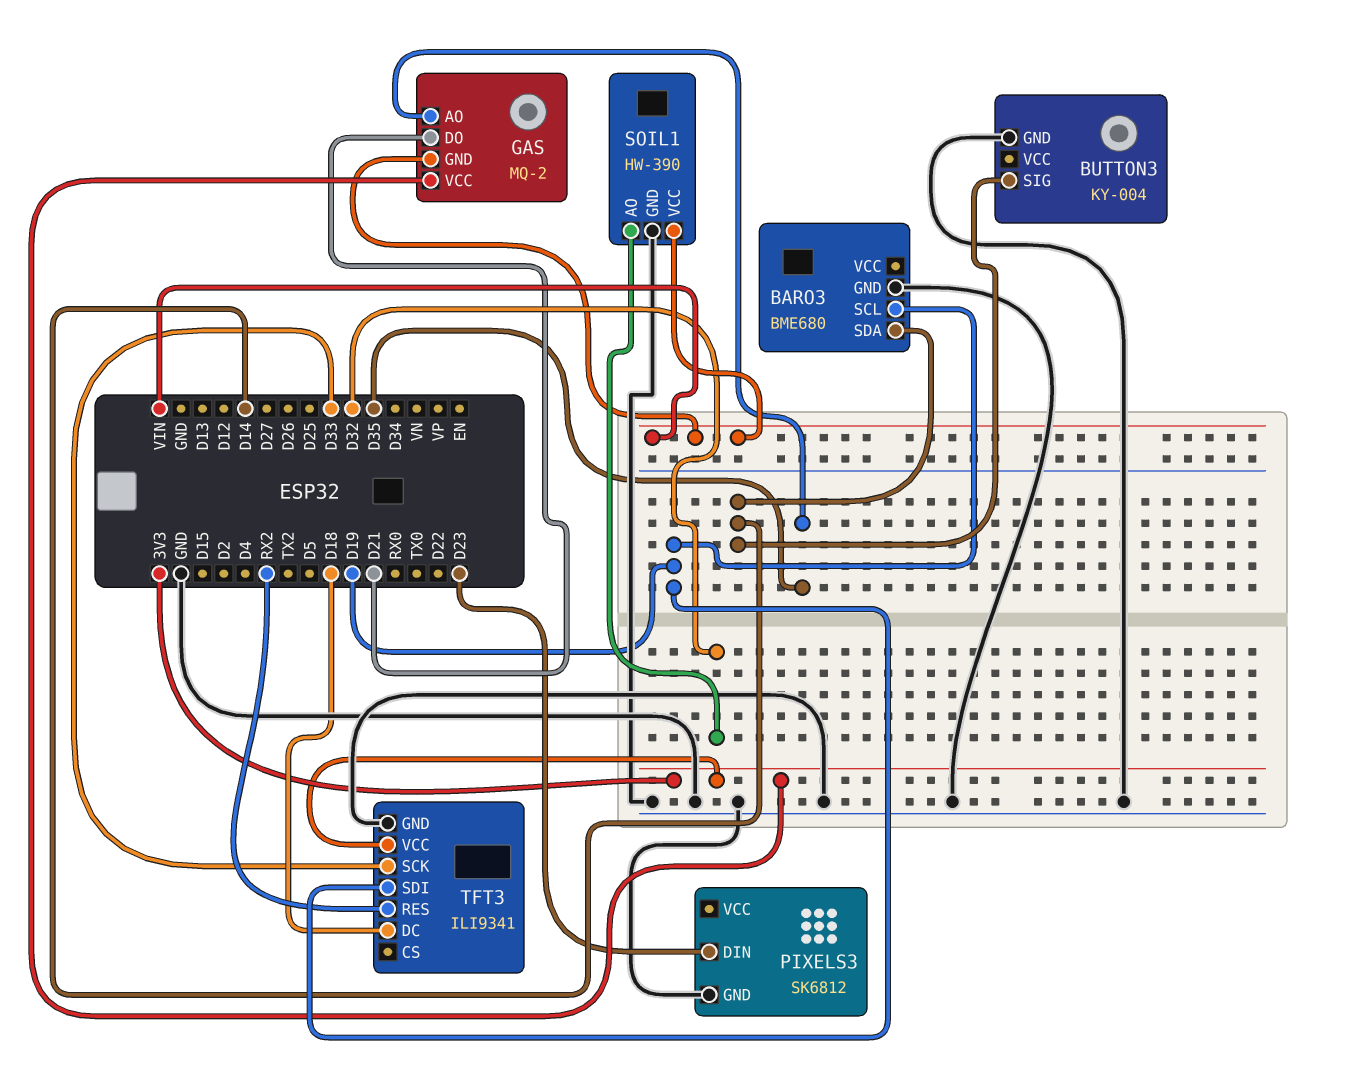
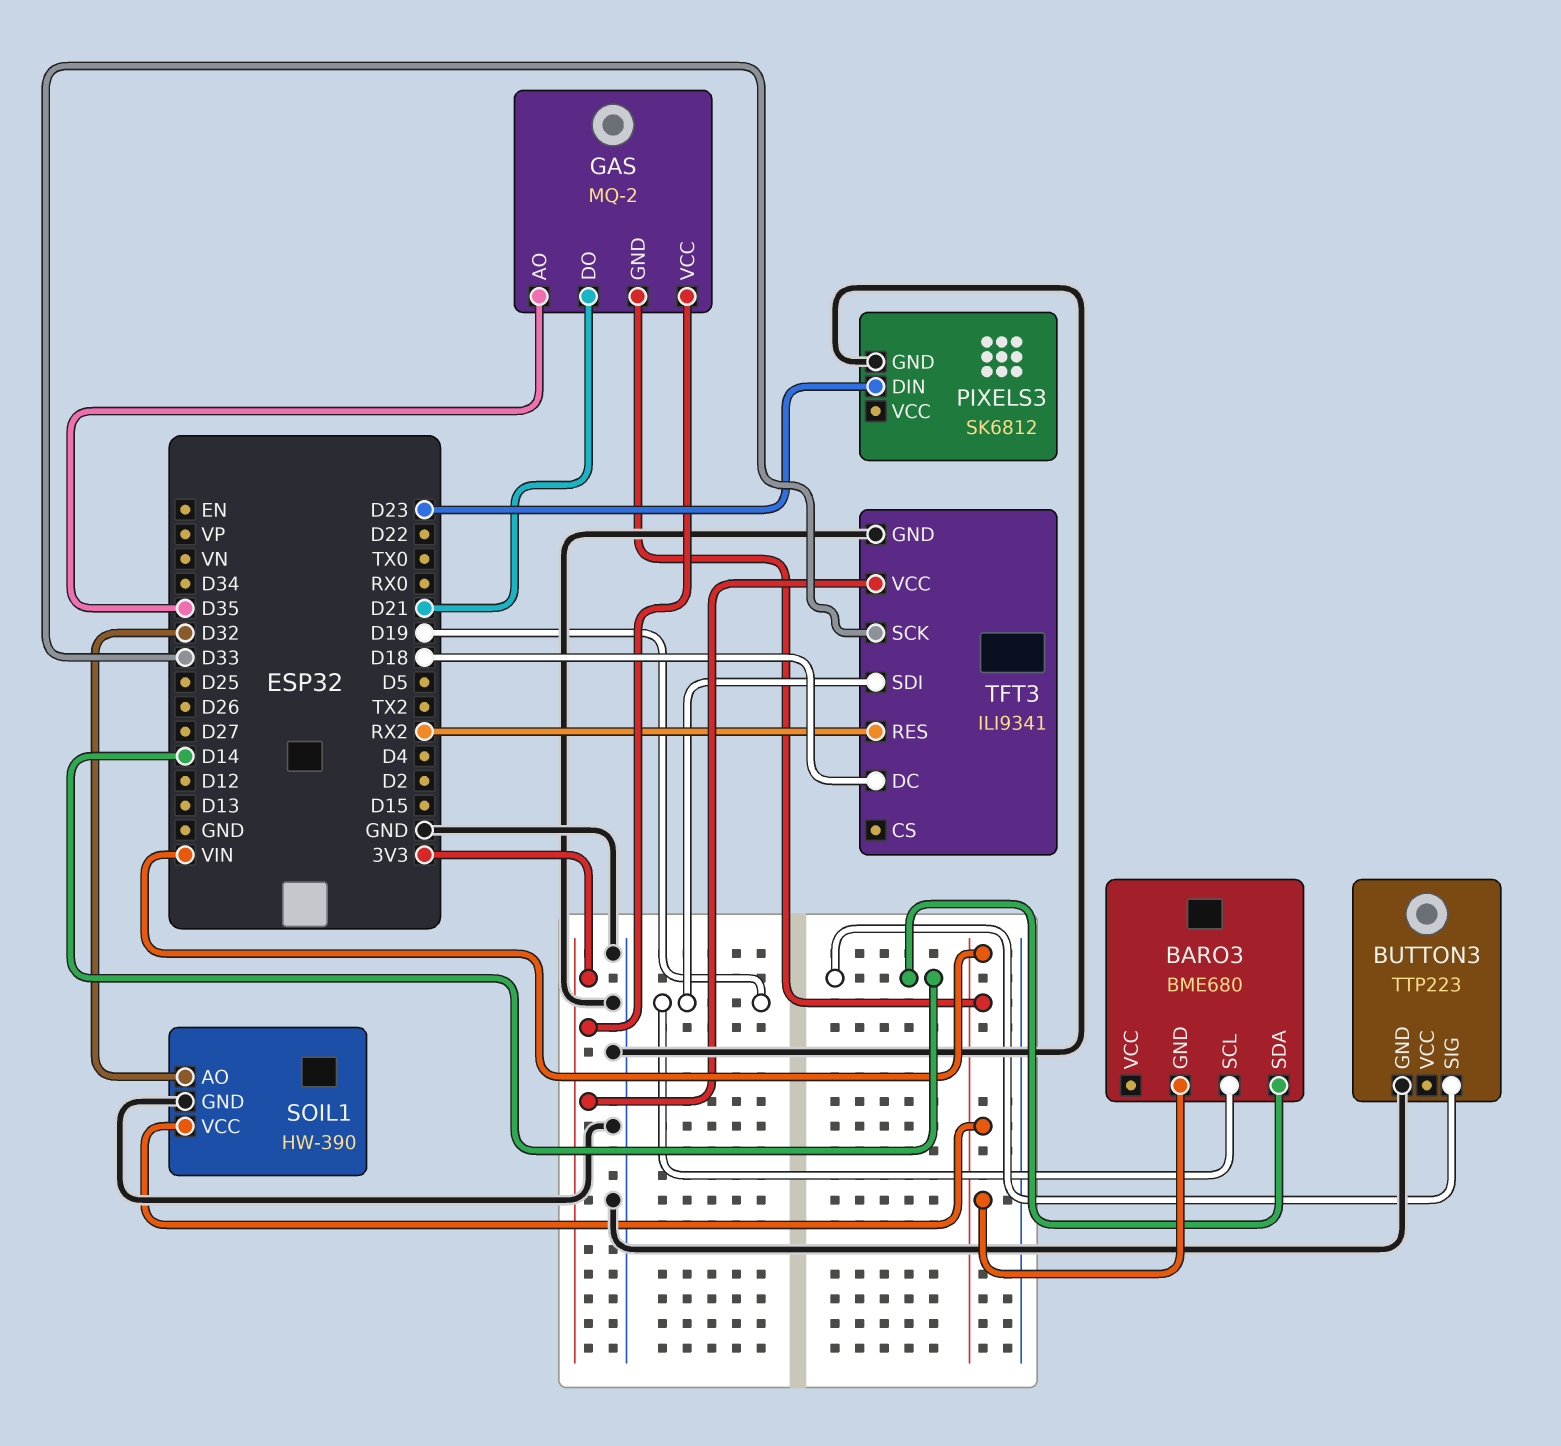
BARO3 pin GND: GND -> VIN
BUTTON3: KY-004 -> TTP223

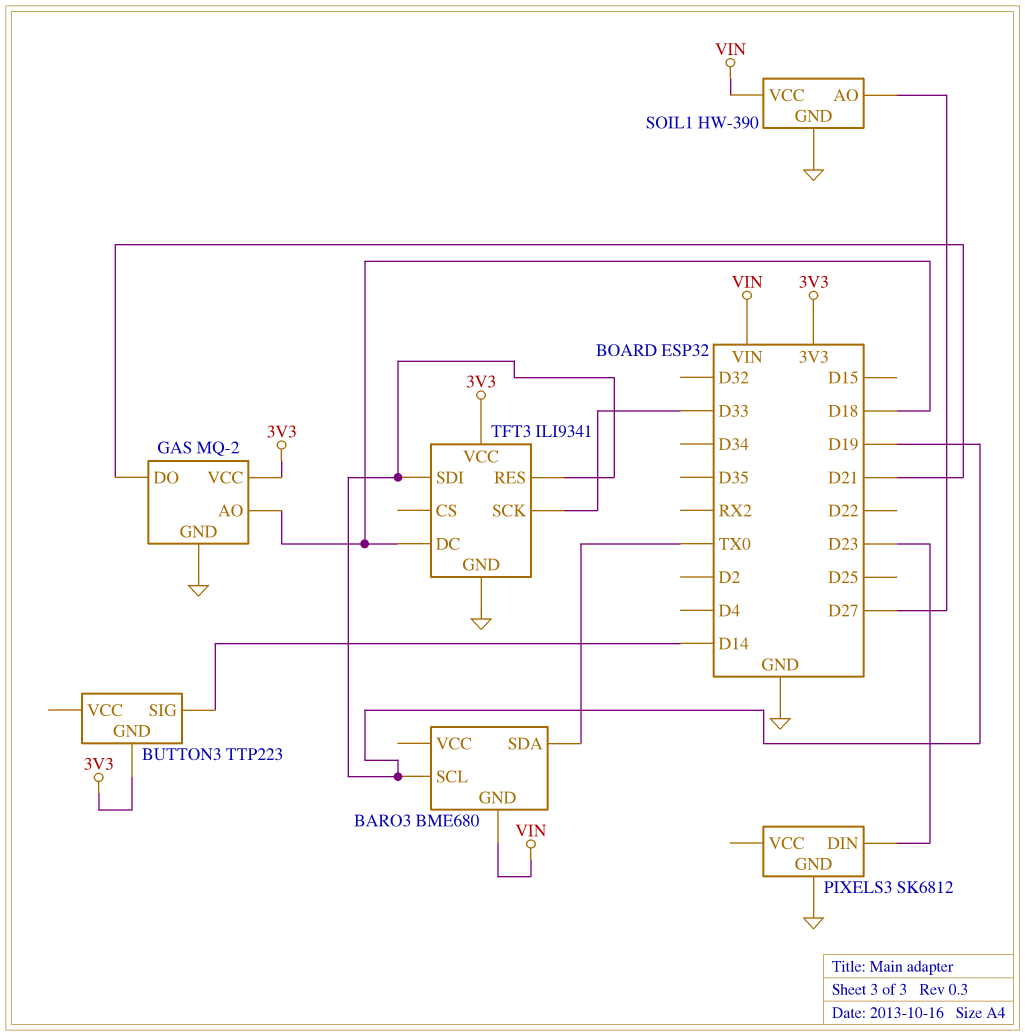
BARO3 pin SDA: D14 -> TX0
BUTTON3 pin GND: GND -> 3V3
GAS pin AO: D35 -> D18
GAS pin GND: VIN -> GND
SOIL1 pin AO: D32 -> D27
TFT3 pin RES: RX2 -> D19

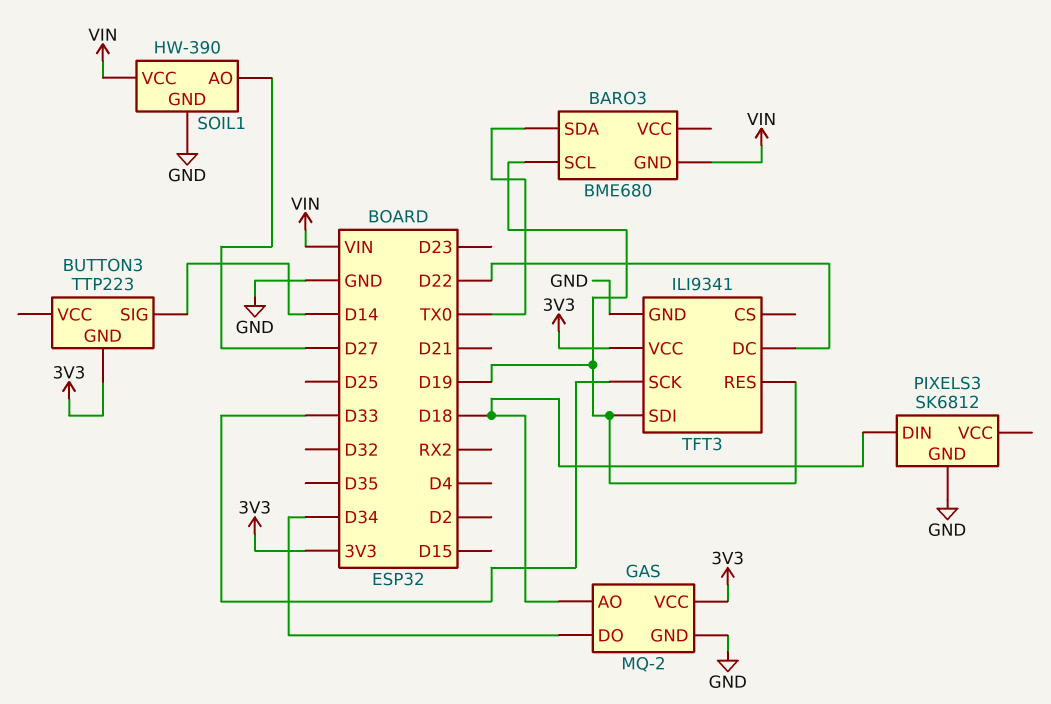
GAS pin DO: D21 -> D34
PIXELS3 pin DIN: D23 -> D18
TFT3 pin DC: D18 -> D22

